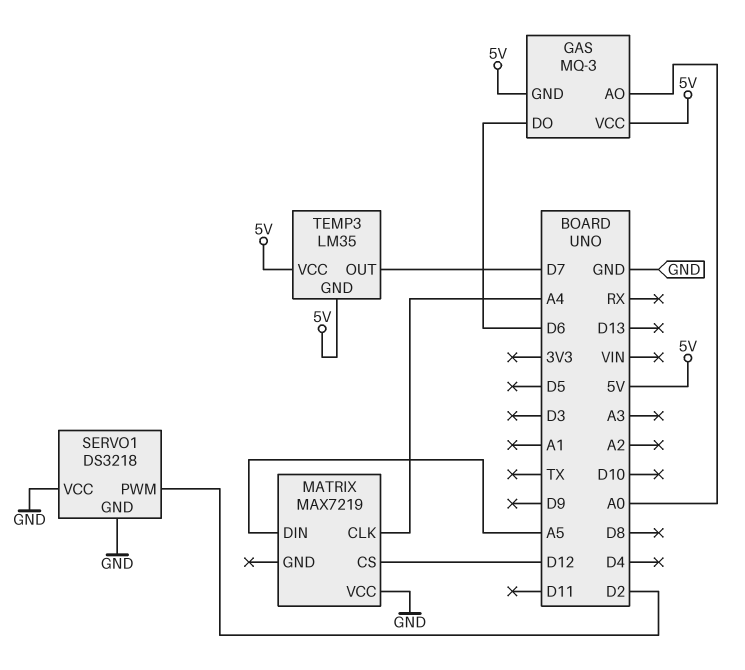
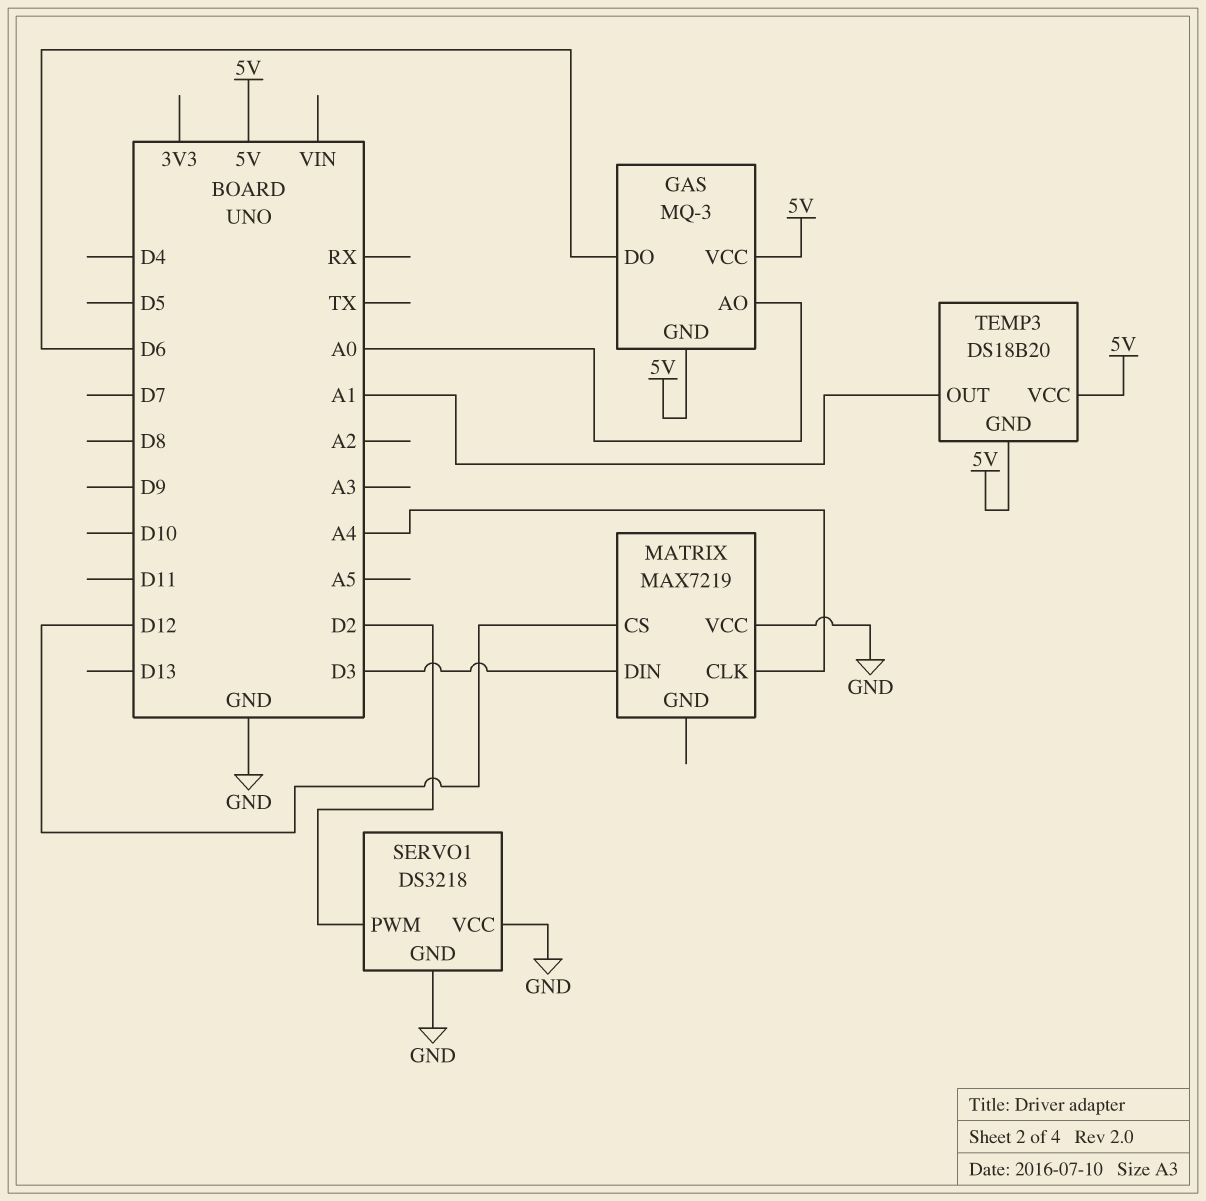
MATRIX pin DIN: A5 -> D3
TEMP3: LM35 -> DS18B20
TEMP3 pin OUT: D7 -> A1

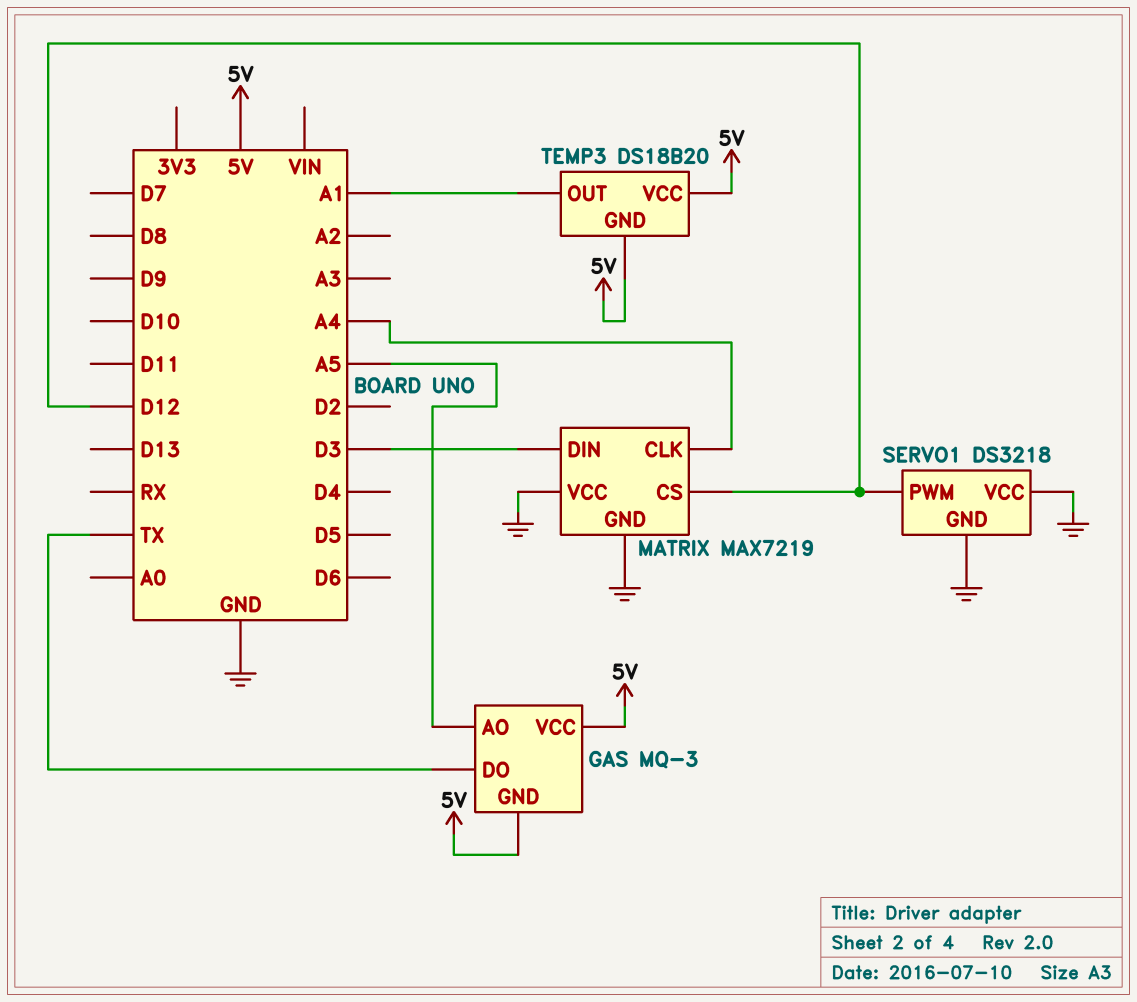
GAS pin AO: A0 -> A5
GAS pin DO: D6 -> TX
MATRIX pin GND: none -> GND
SERVO1 pin PWM: D2 -> D12

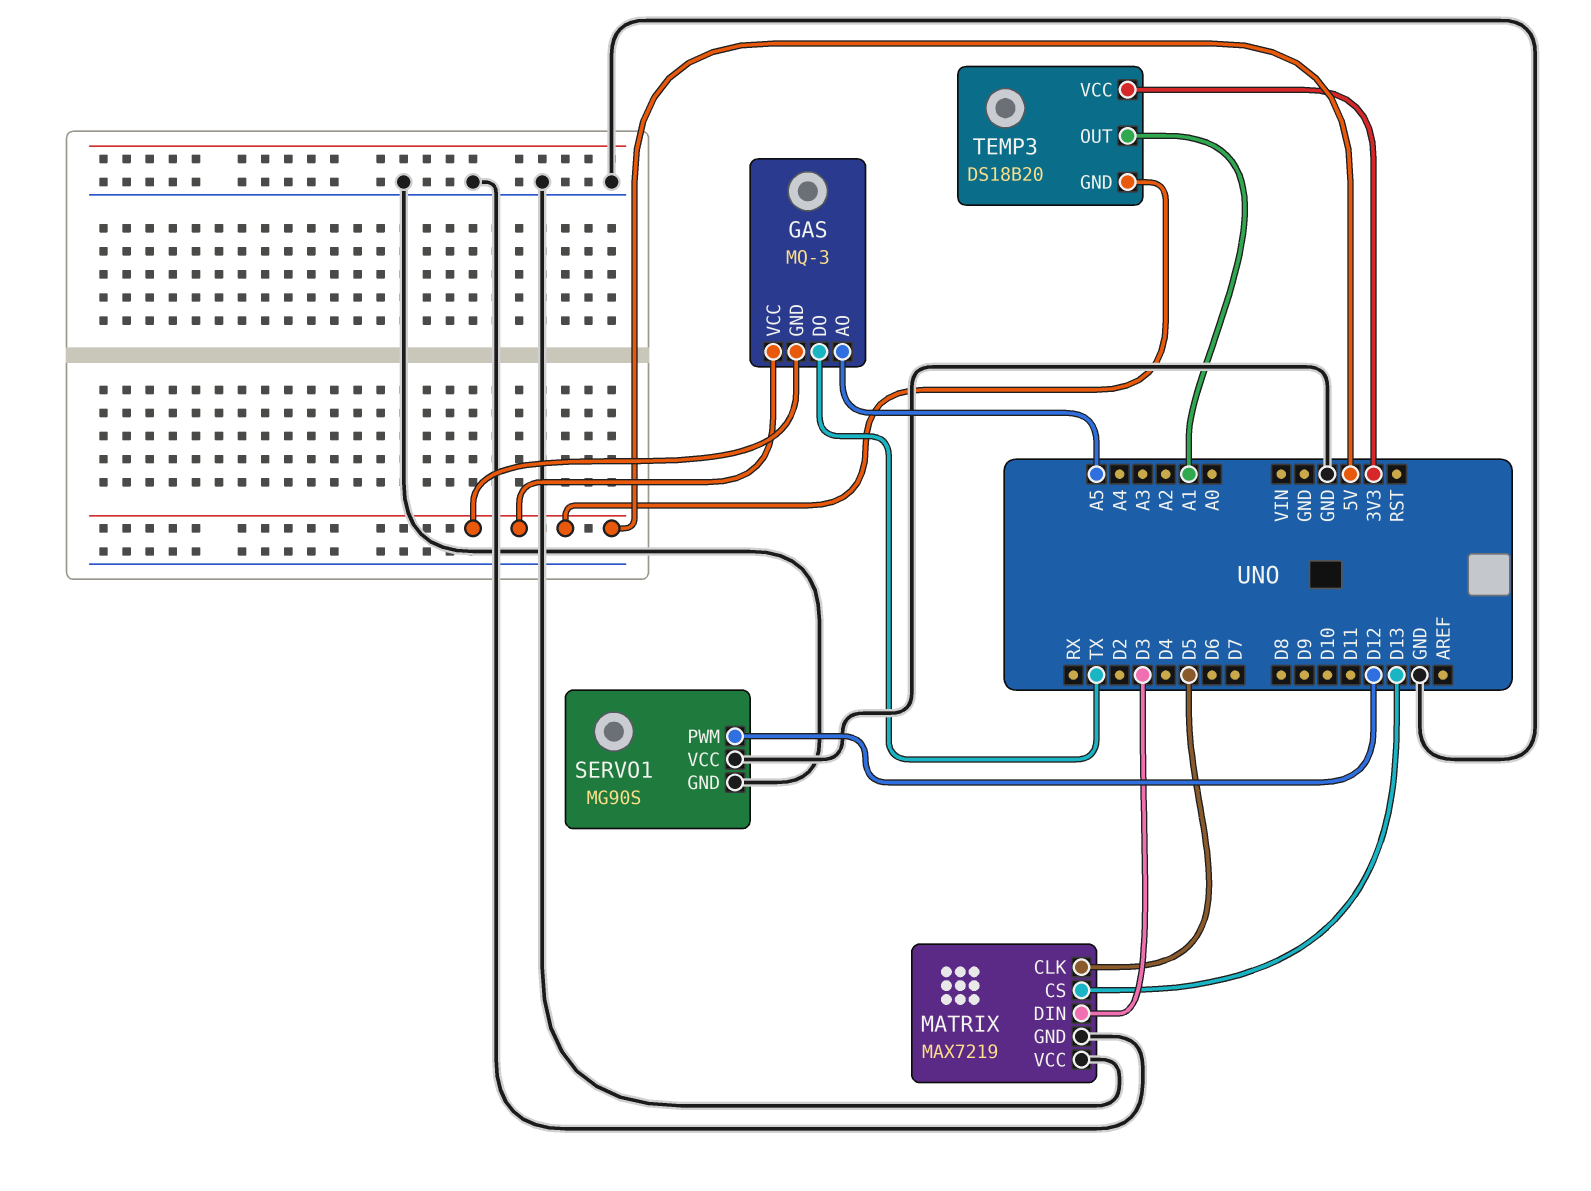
MATRIX pin CLK: A4 -> D5
MATRIX pin CS: D12 -> D13
SERVO1: DS3218 -> MG90S
TEMP3 pin VCC: 5V -> 3V3

